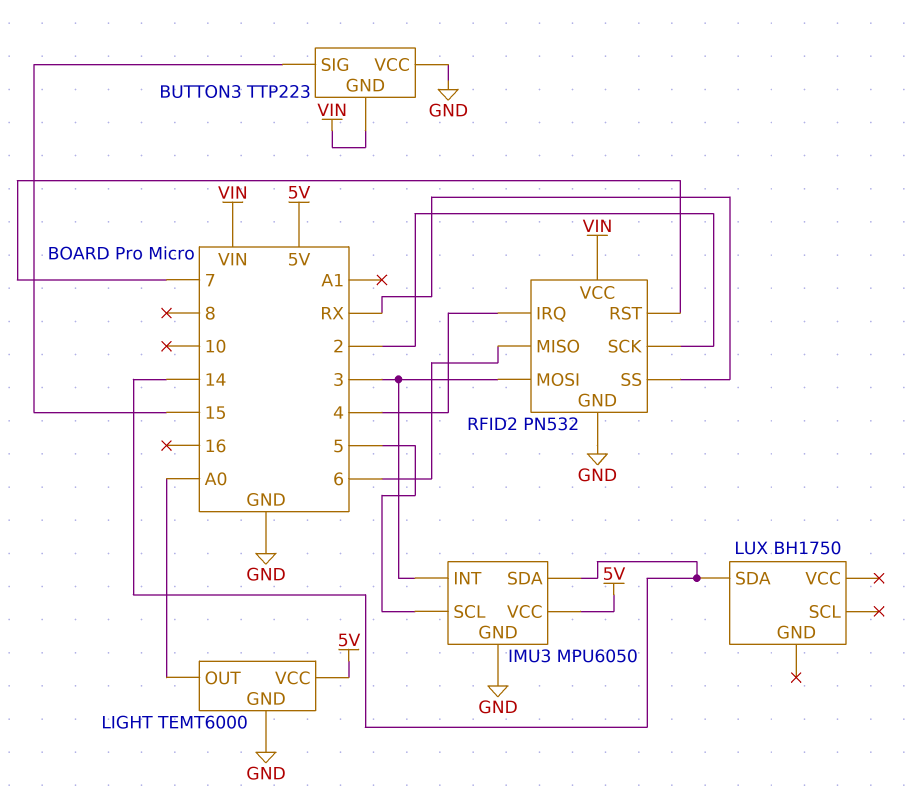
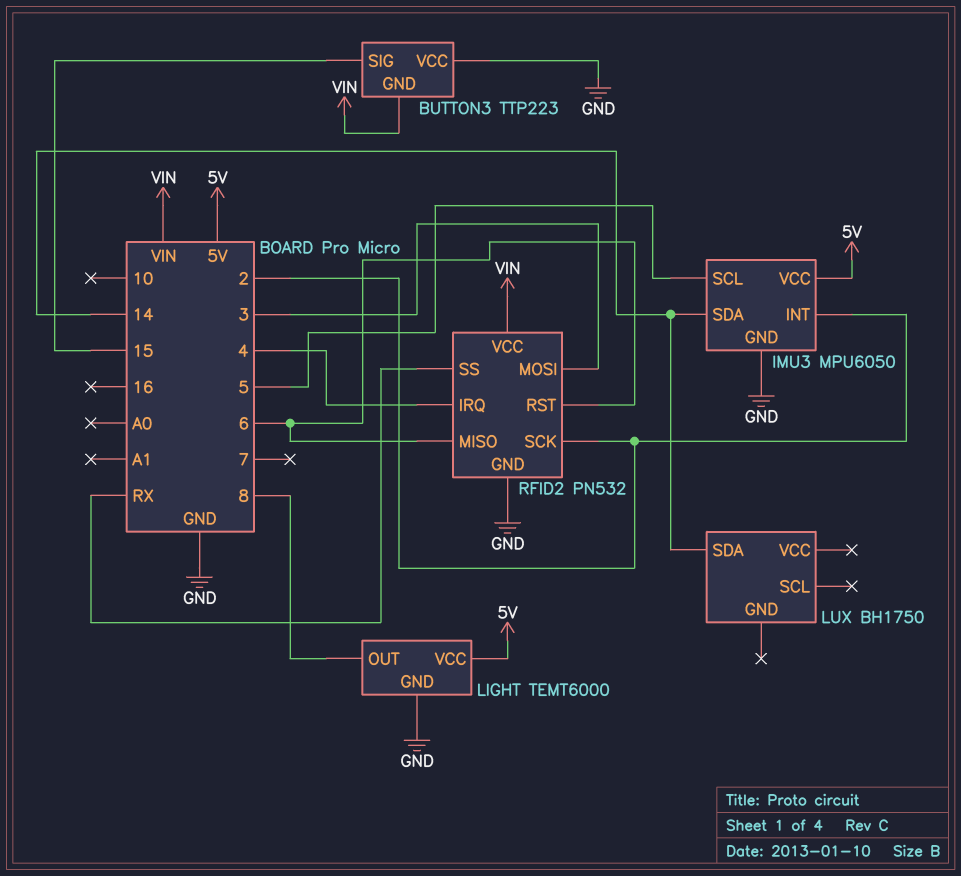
IMU3 pin INT: 3 -> 2
LIGHT pin OUT: A0 -> 8
RFID2 pin RST: 7 -> 6

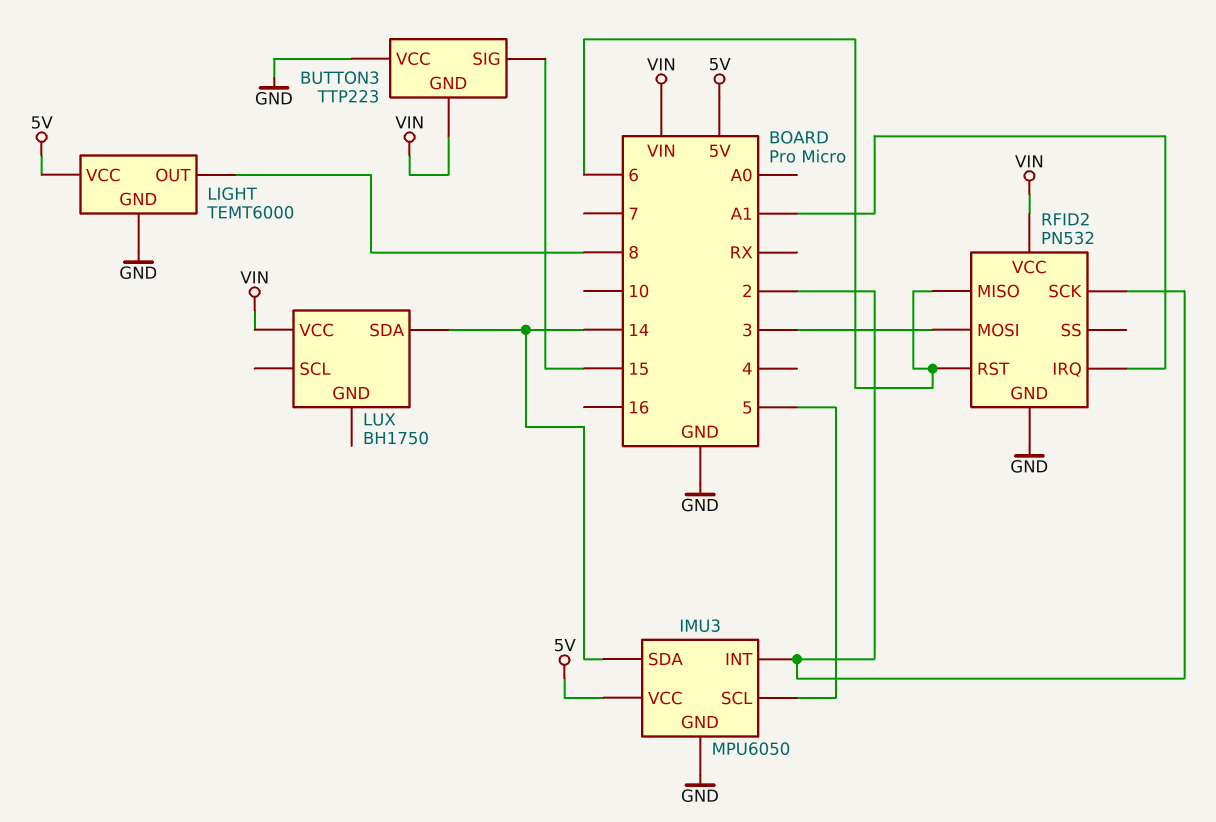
LUX pin VCC: none -> VIN
RFID2 pin IRQ: 4 -> A1
RFID2 pin SS: RX -> none

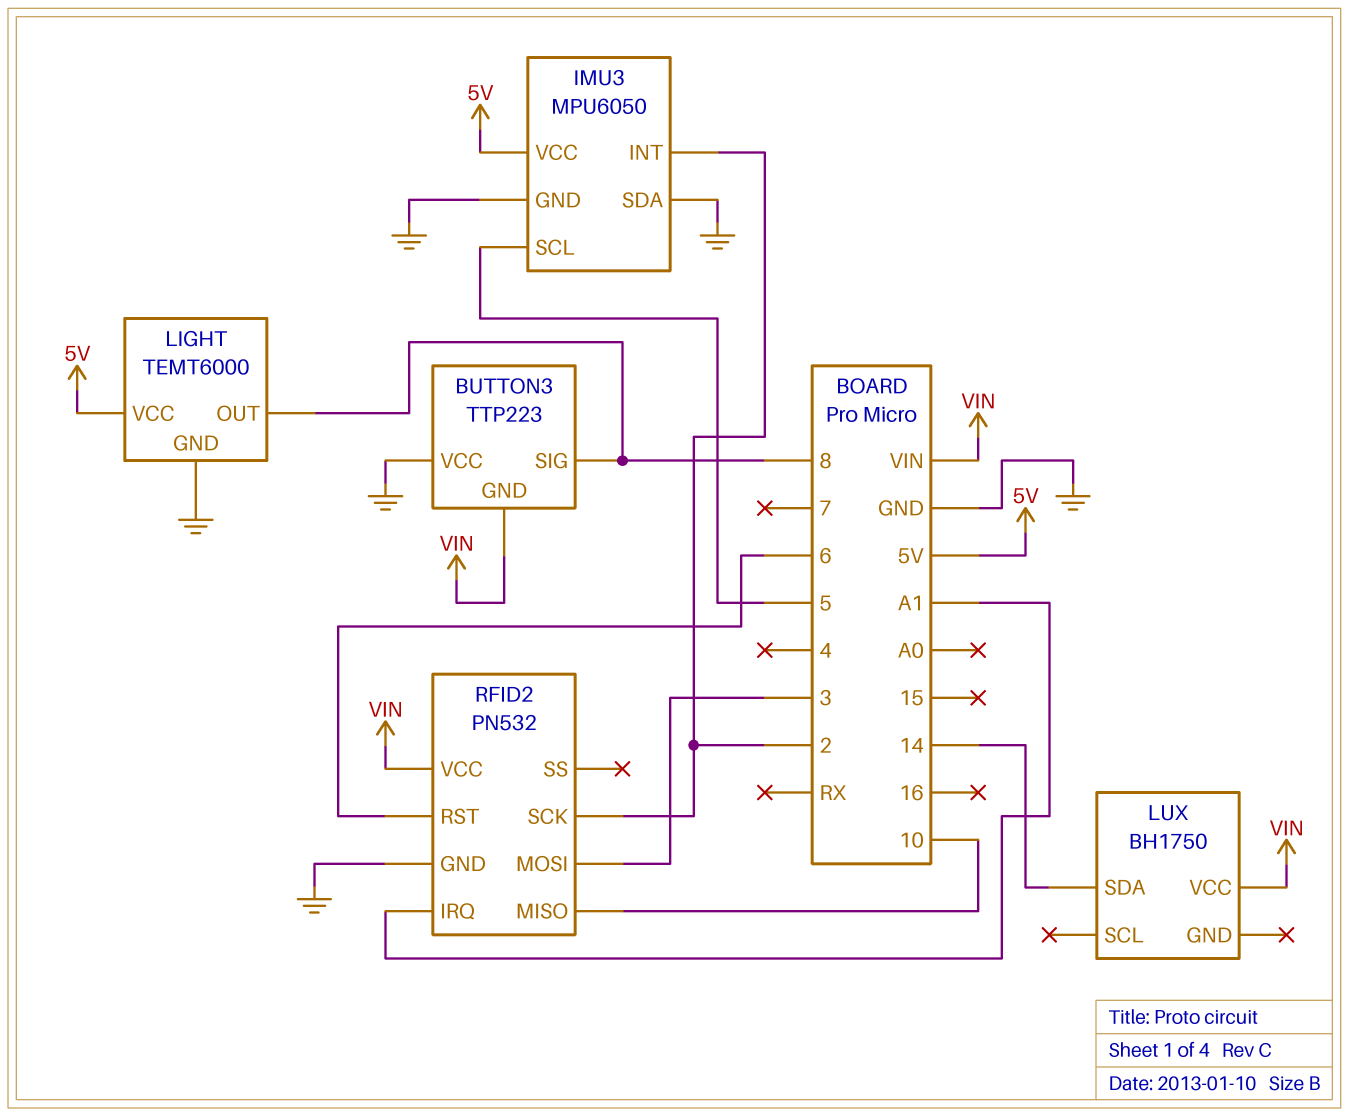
BUTTON3 pin SIG: 15 -> 8
IMU3 pin SDA: 14 -> GND
RFID2 pin MISO: 6 -> 10

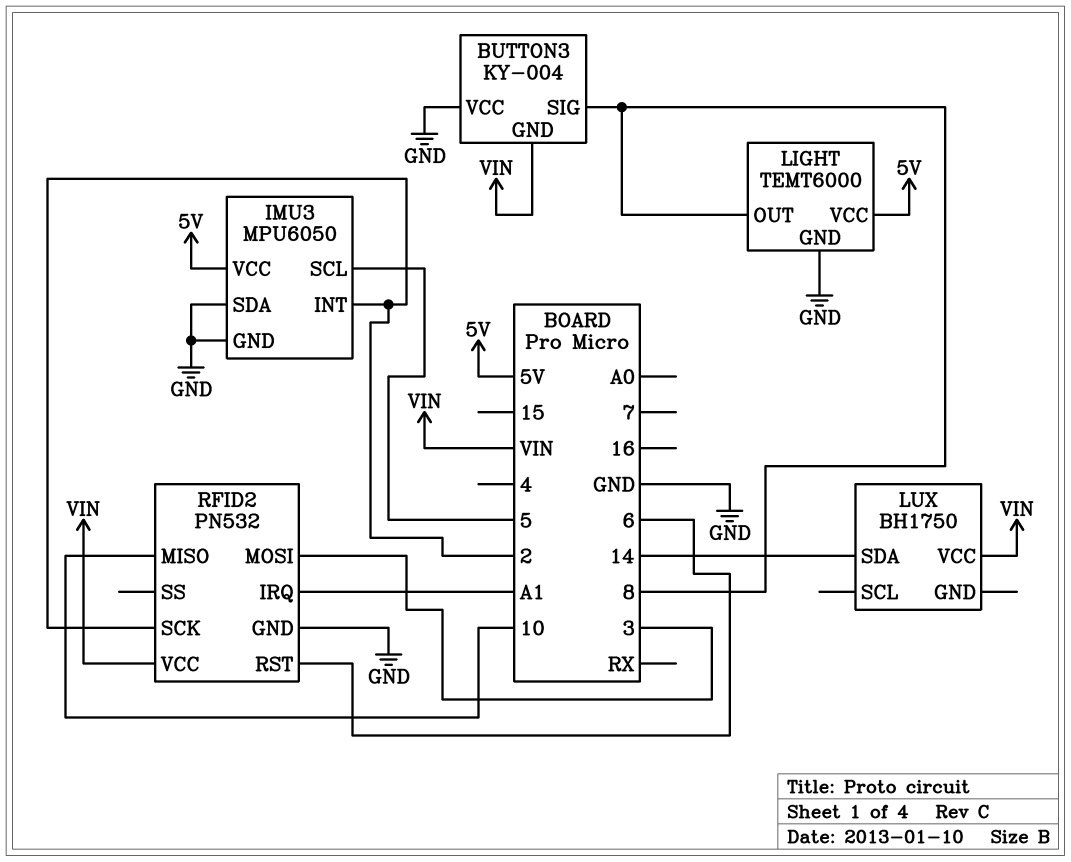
BUTTON3: TTP223 -> KY-004

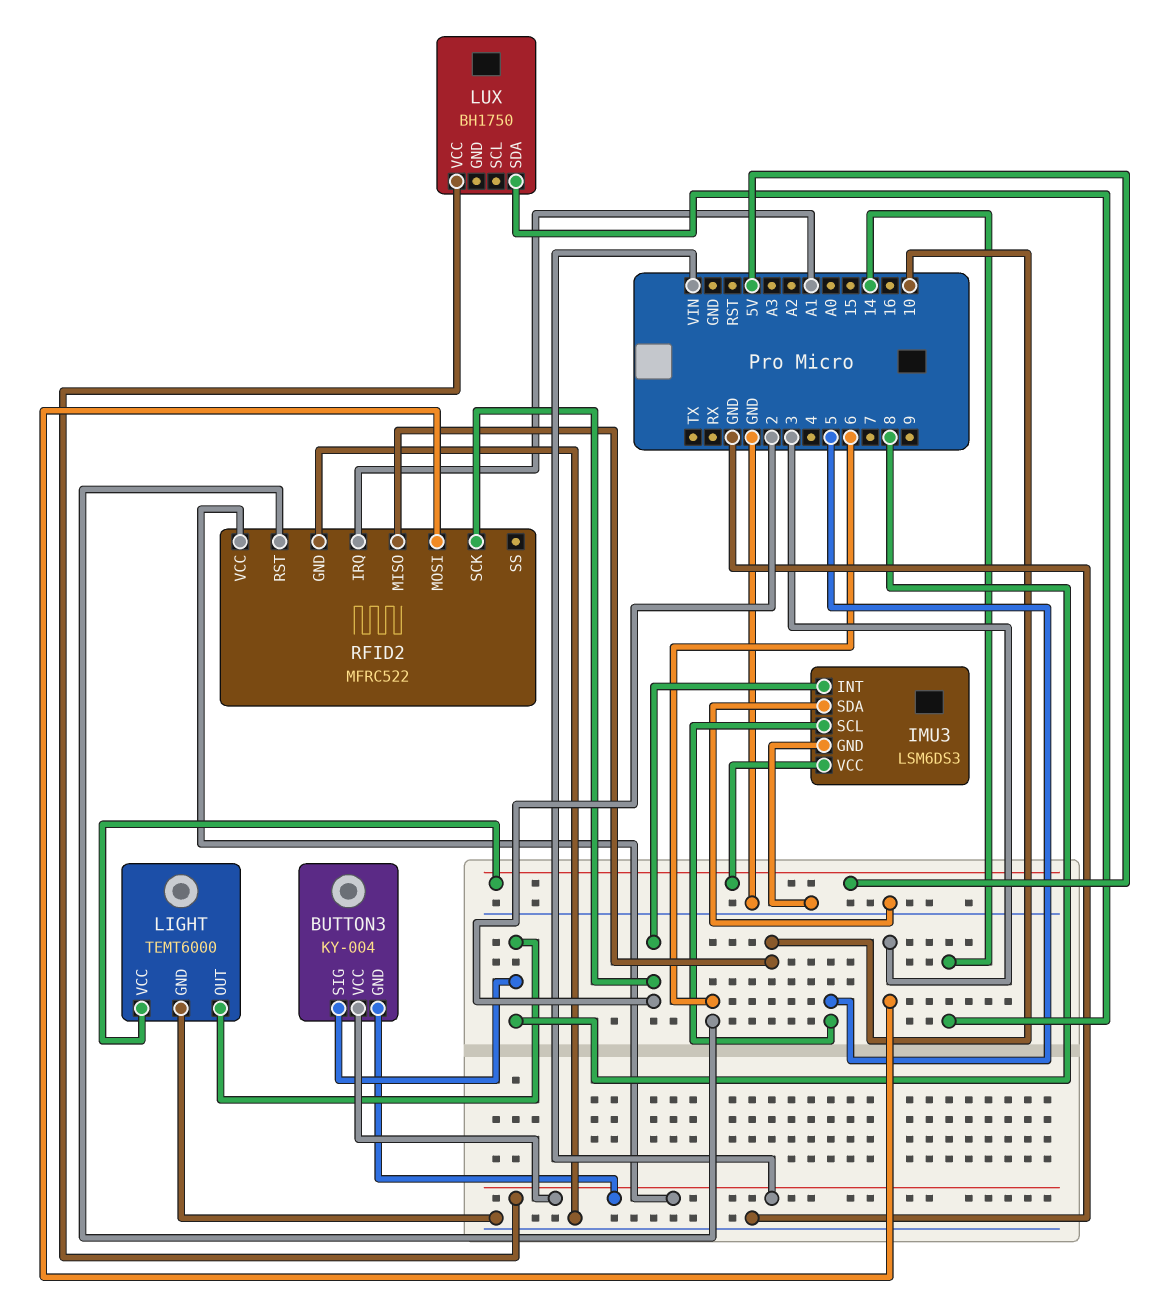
BUTTON3 pin VCC: GND -> VIN
IMU3: MPU6050 -> LSM6DS3
RFID2: PN532 -> MFRC522

